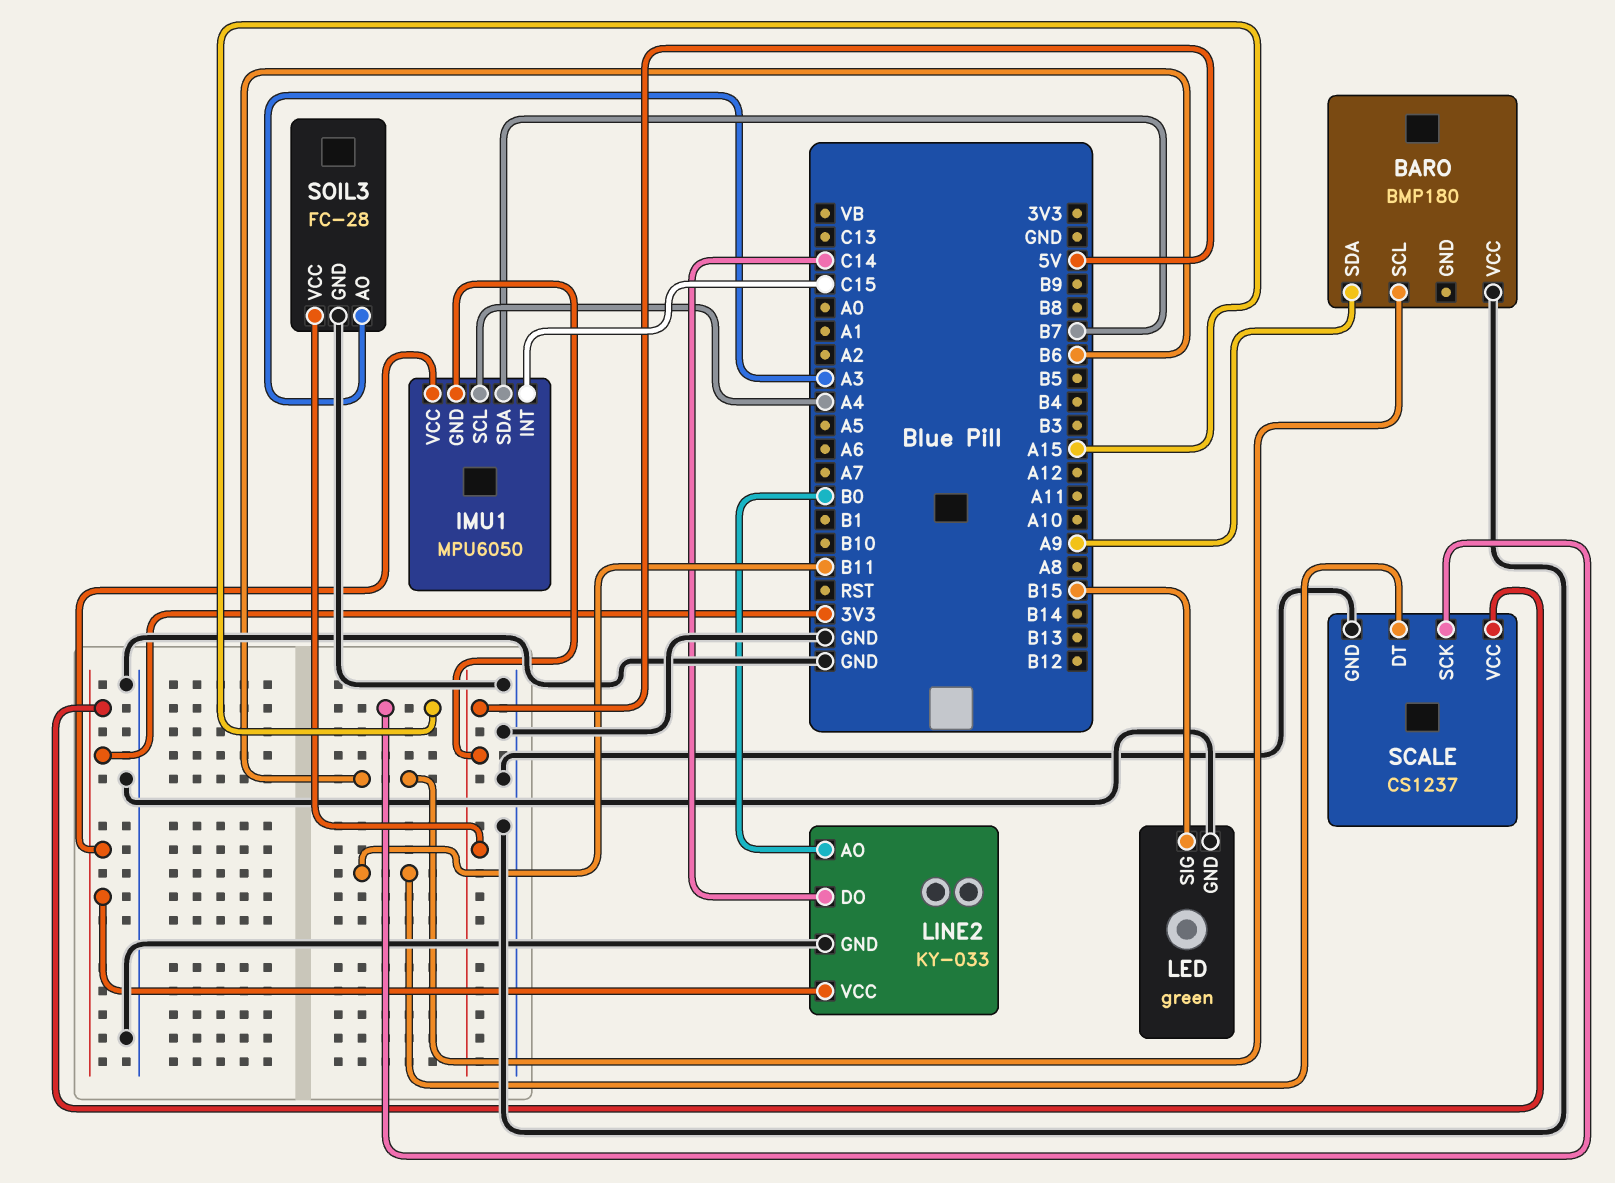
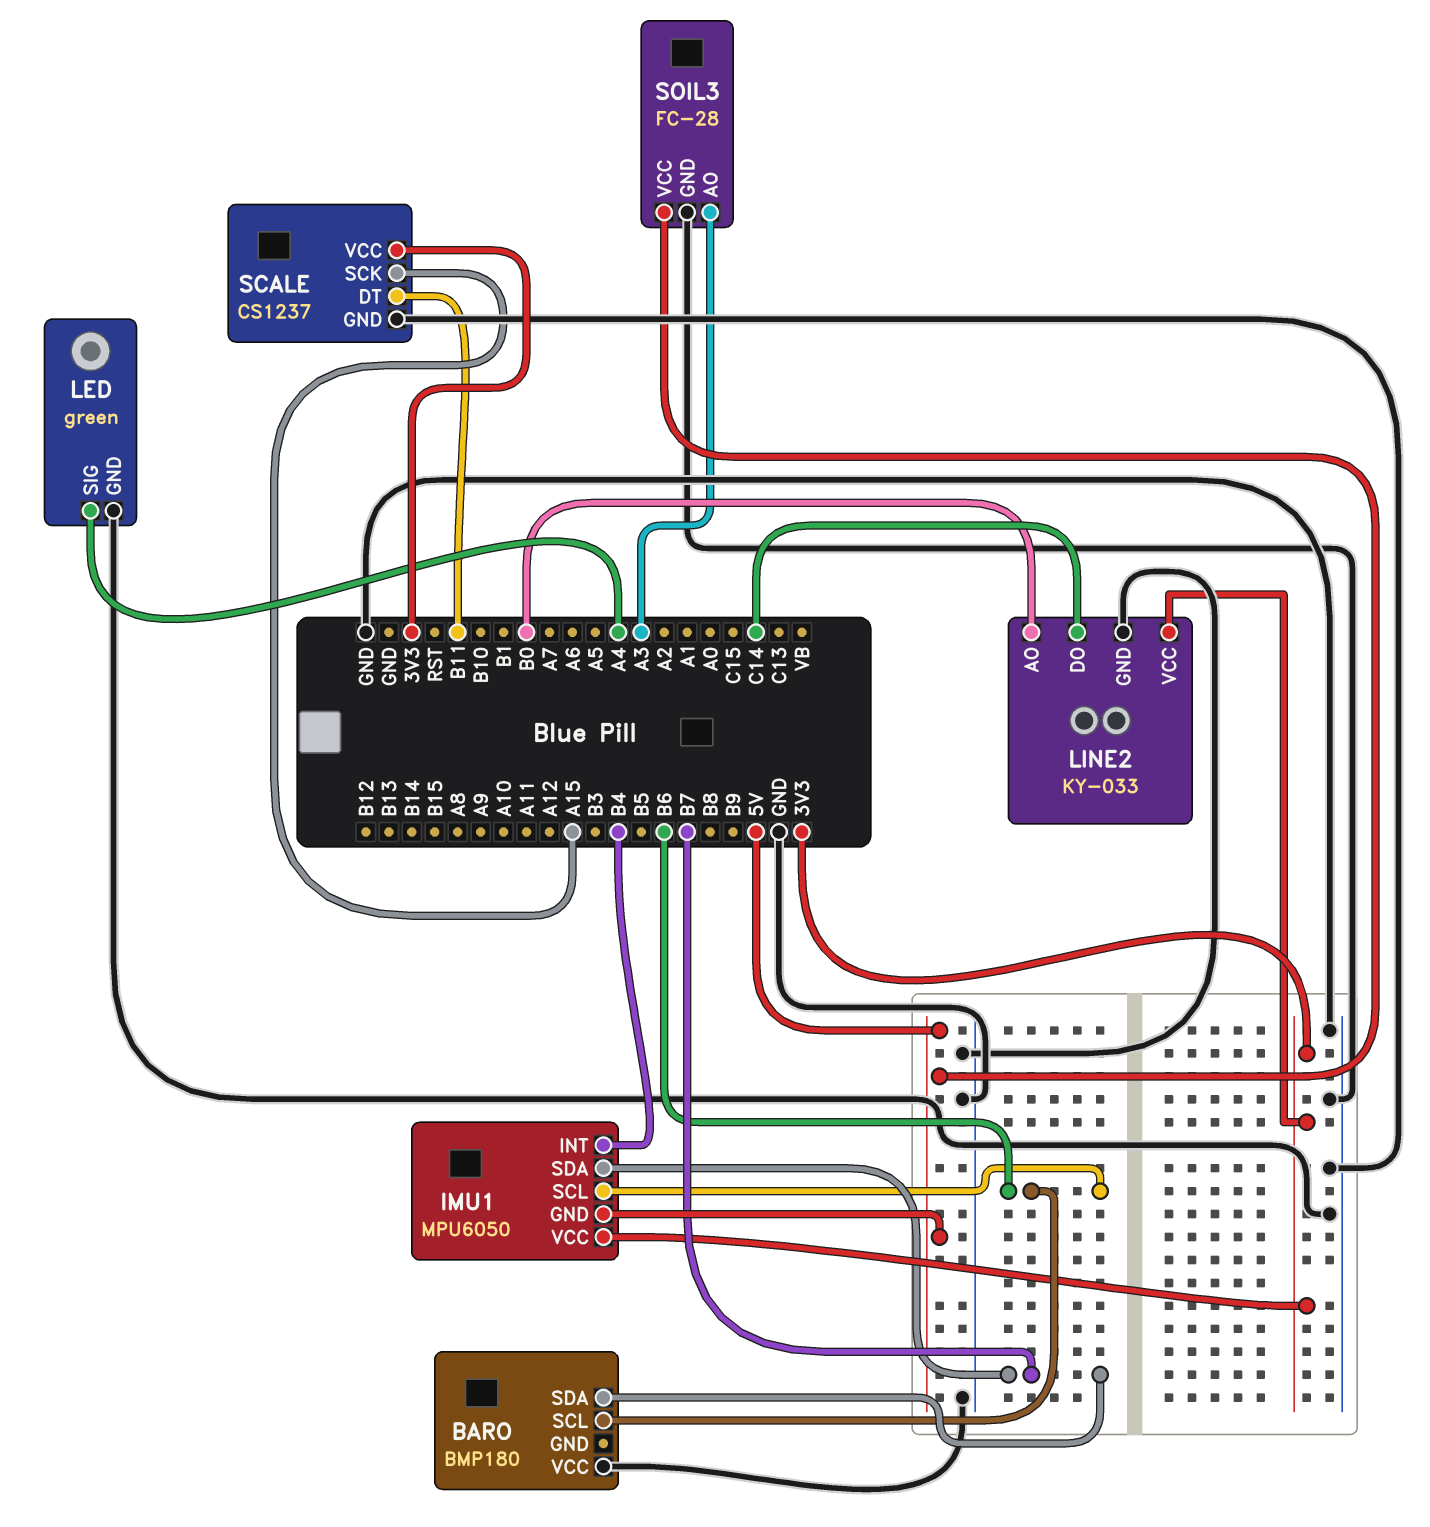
BARO pin SDA: A9 -> B7
IMU1 pin INT: C15 -> B4
IMU1 pin SCL: A4 -> B6
LED pin SIG: B15 -> A4

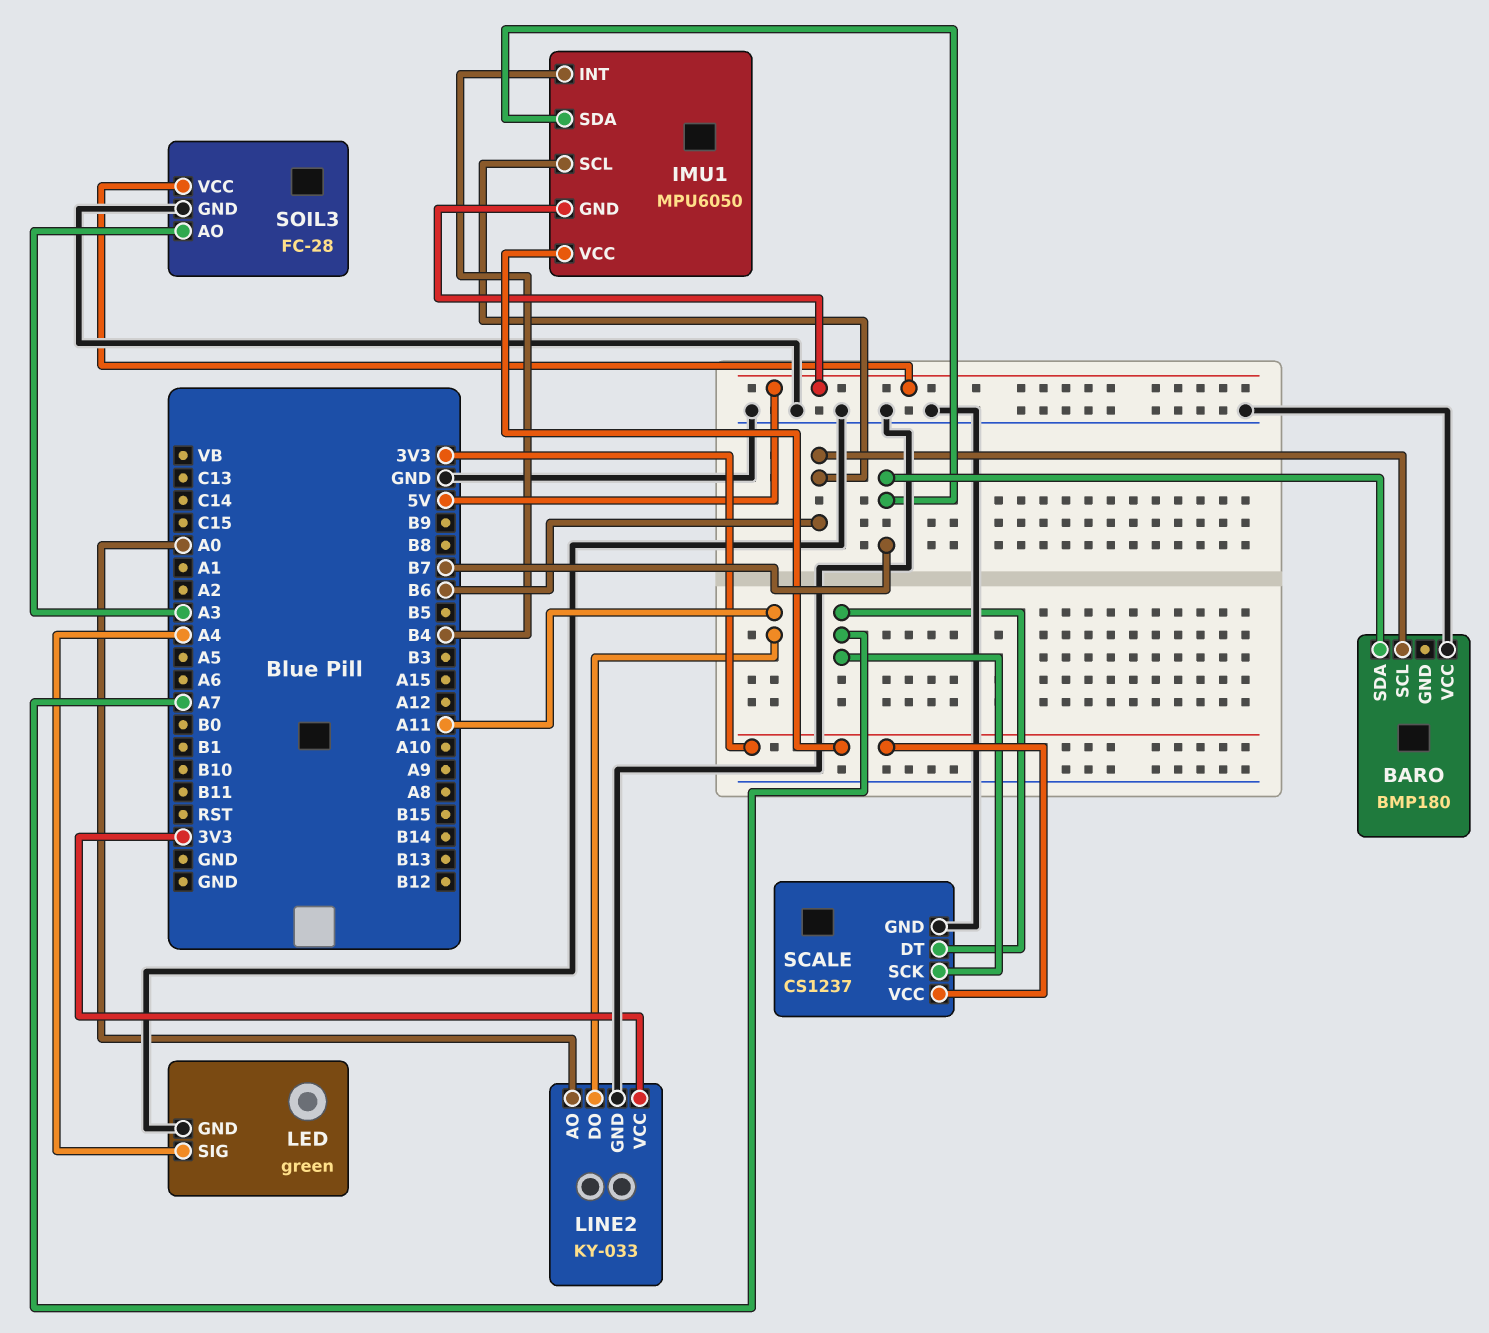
LINE2 pin AO: B0 -> A0
LINE2 pin DO: C14 -> A11
SCALE pin DT: B11 -> A7
SCALE pin SCK: A15 -> A7

